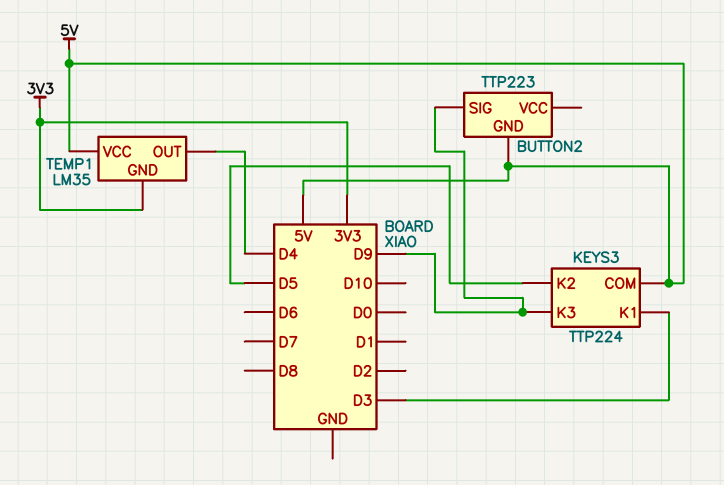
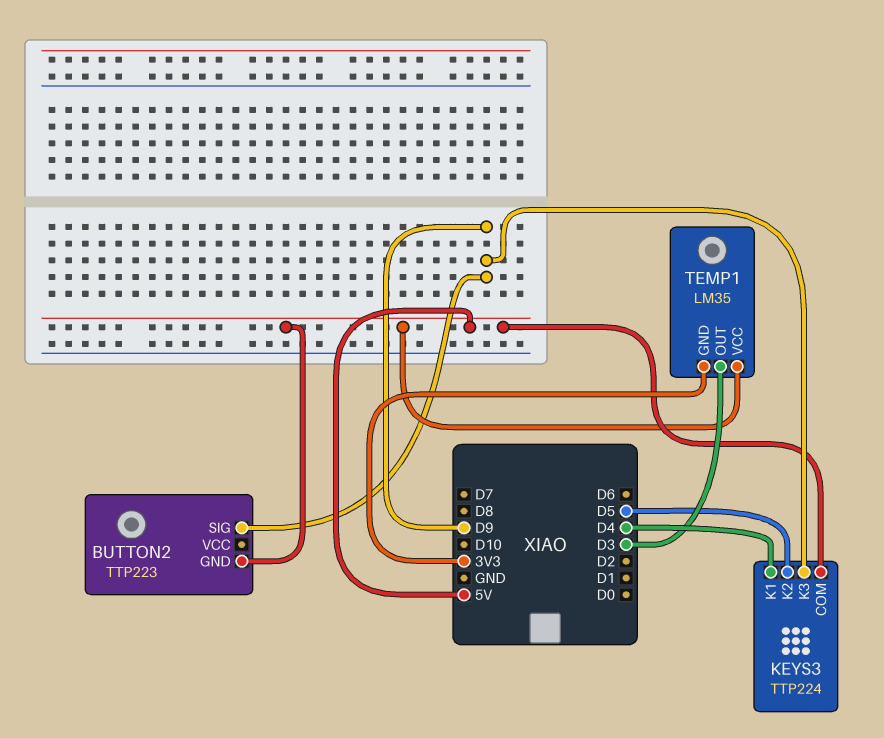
KEYS3 pin K1: D3 -> D4
TEMP1 pin OUT: D4 -> D3

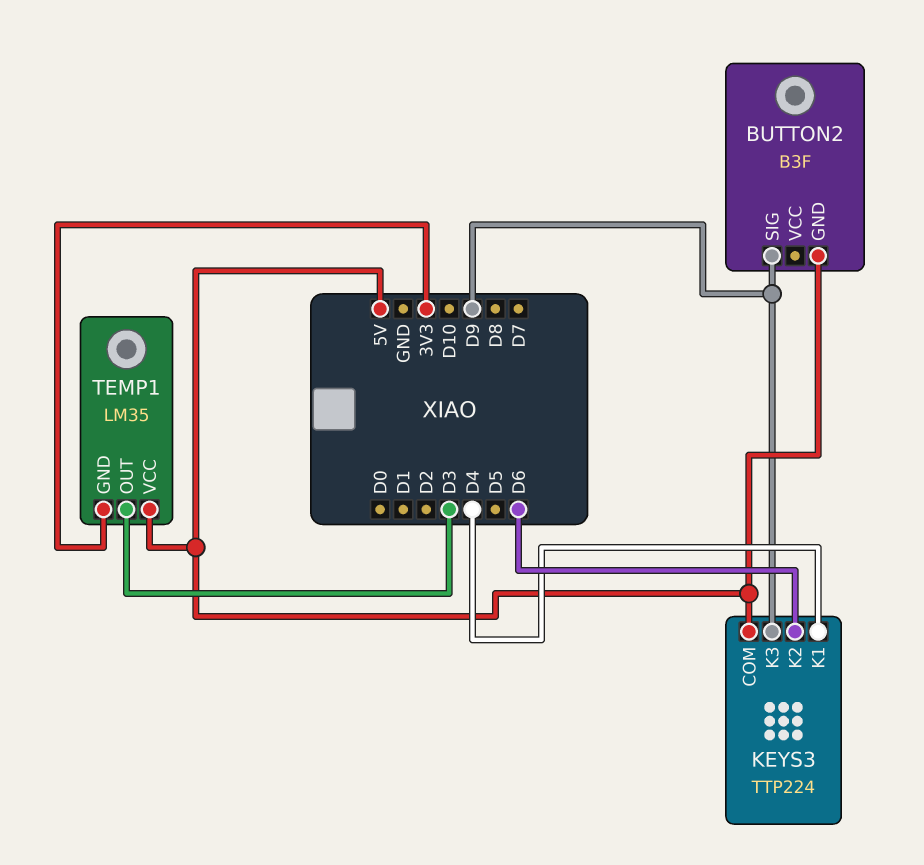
BUTTON2: TTP223 -> B3F
KEYS3 pin K2: D5 -> D6

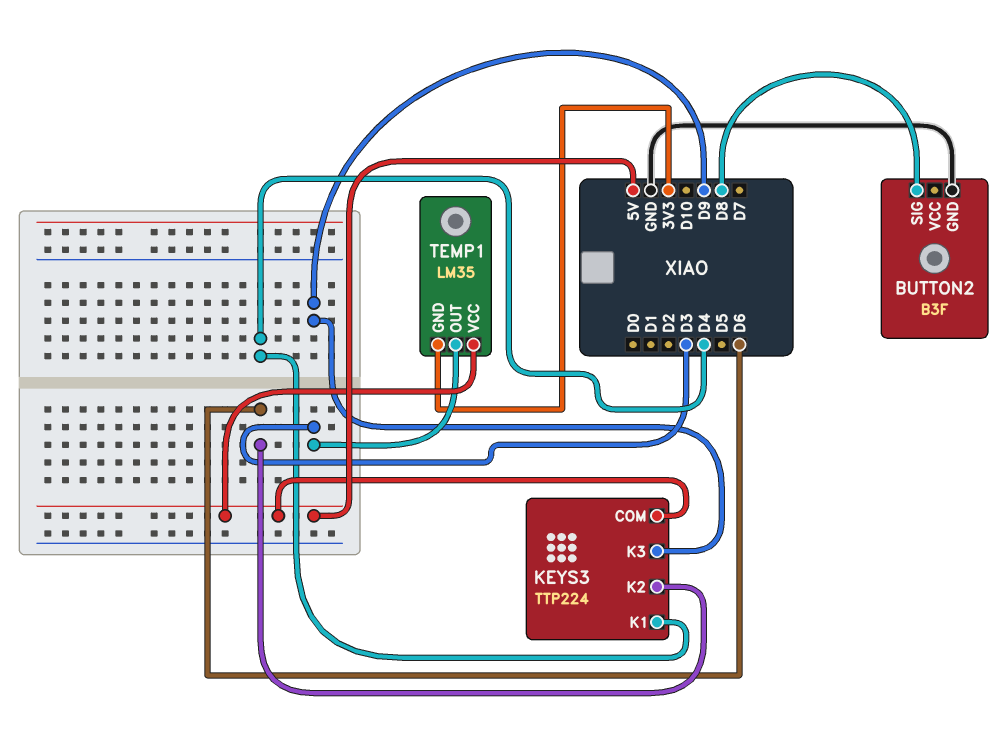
BUTTON2 pin GND: 5V -> GND
BUTTON2 pin SIG: D9 -> D8

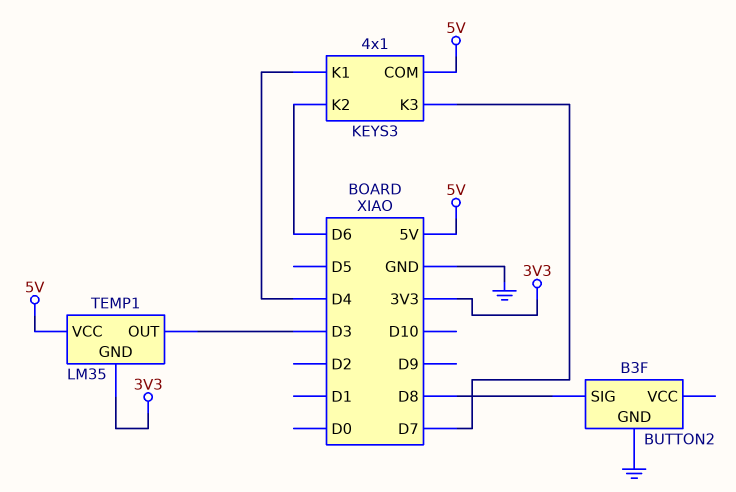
KEYS3: TTP224 -> 4x1
KEYS3 pin K3: D9 -> D7

